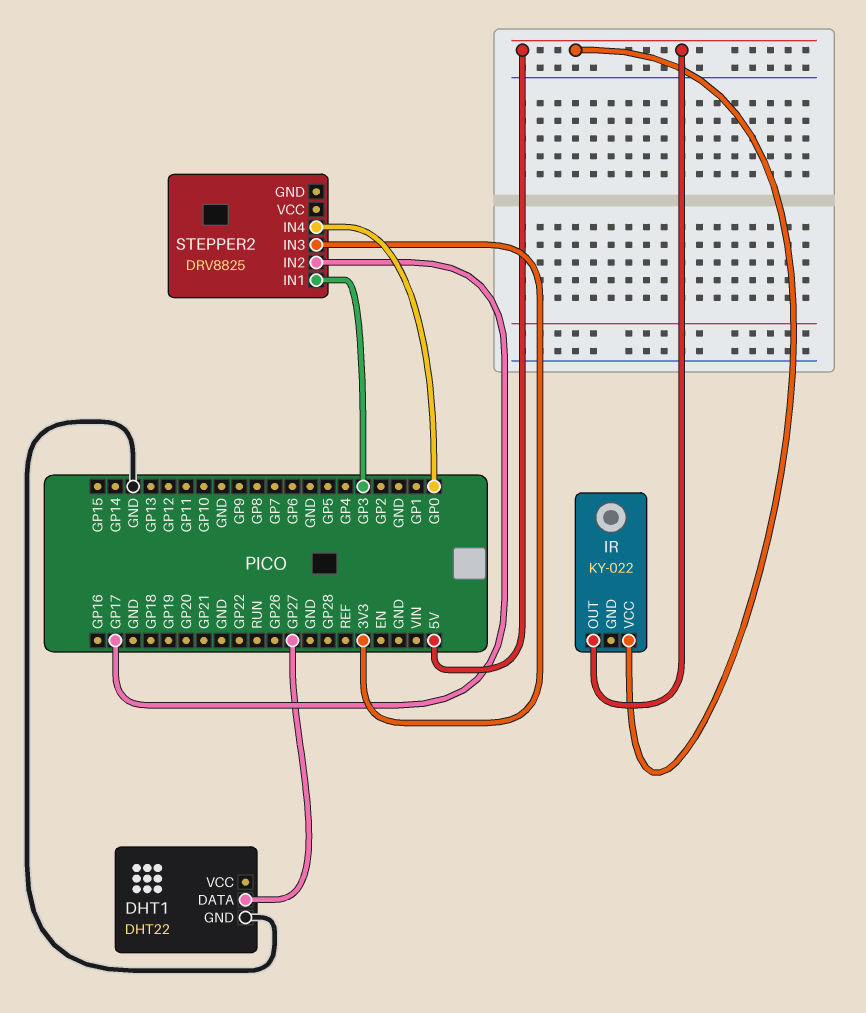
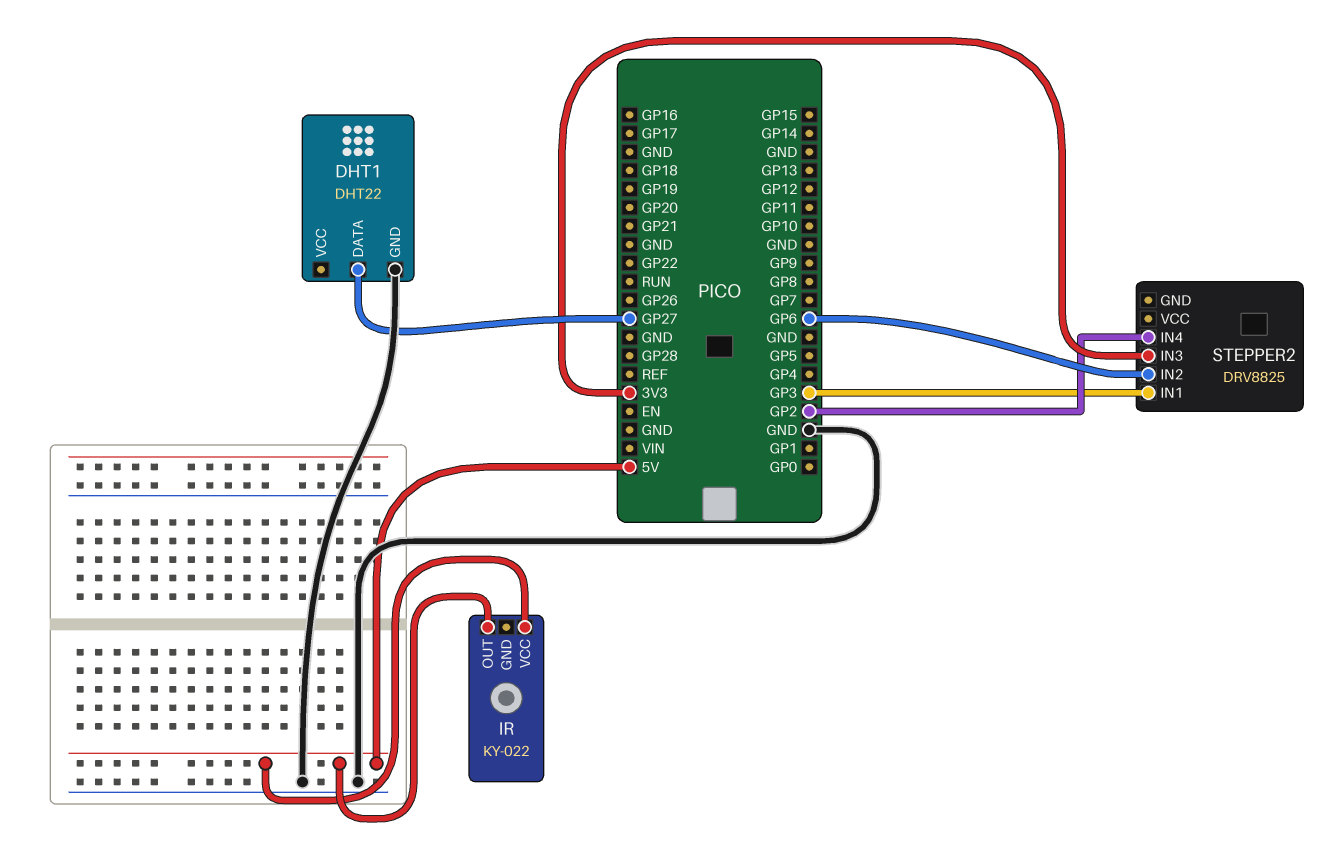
STEPPER2 pin IN2: GP17 -> GP6
STEPPER2 pin IN4: GP0 -> GP2

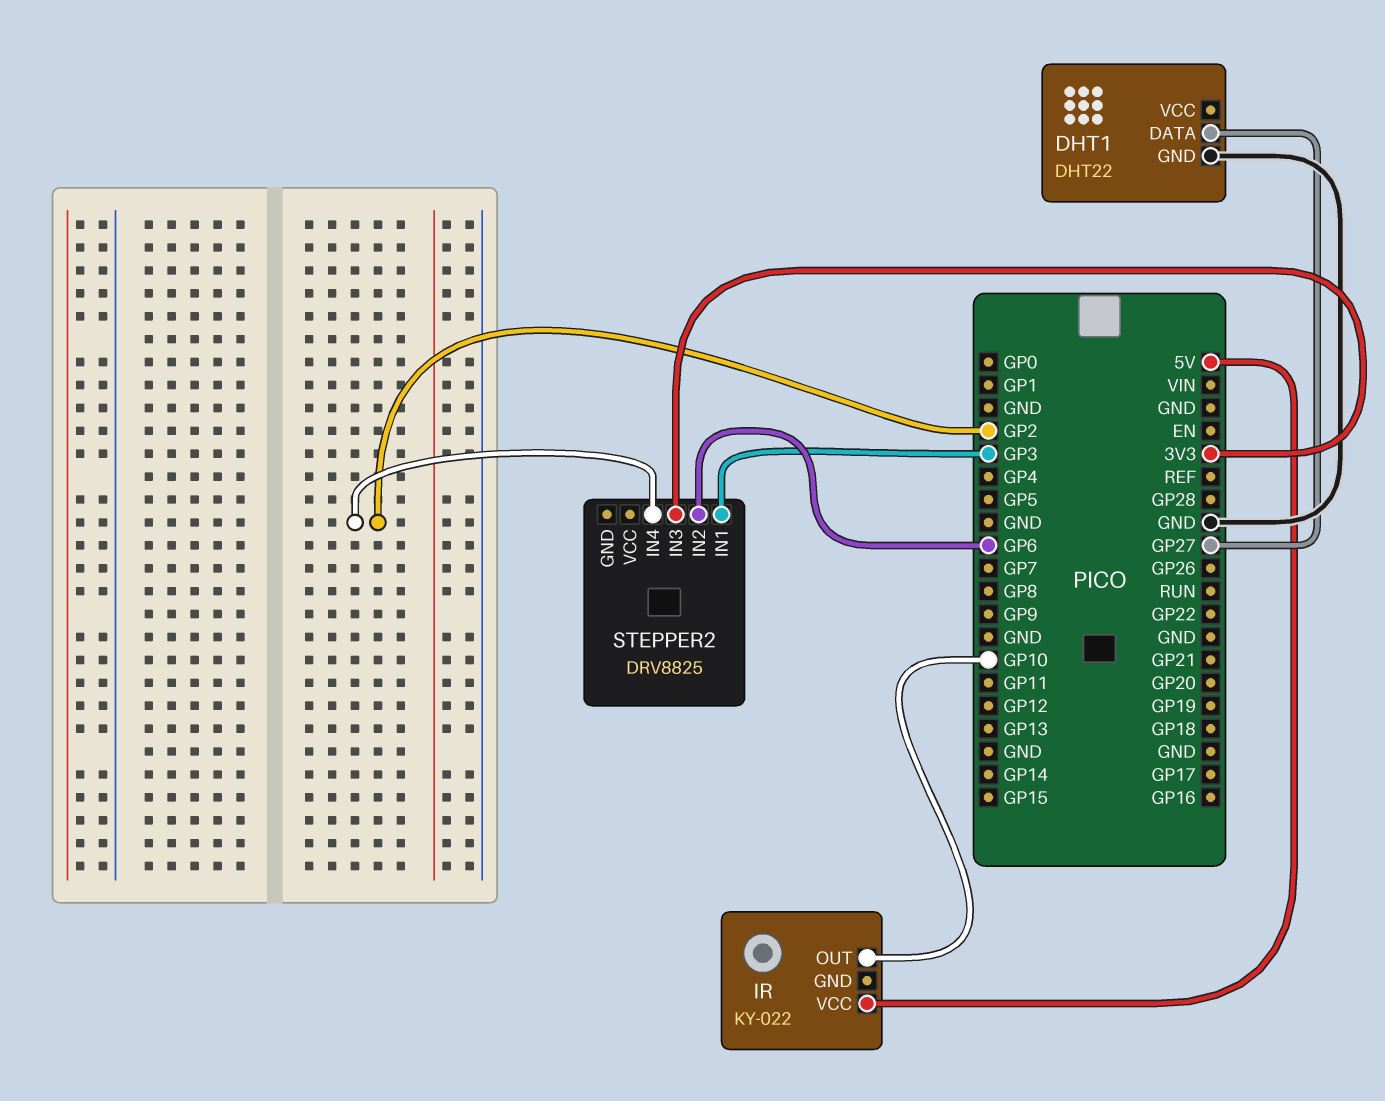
IR pin OUT: 5V -> GP10

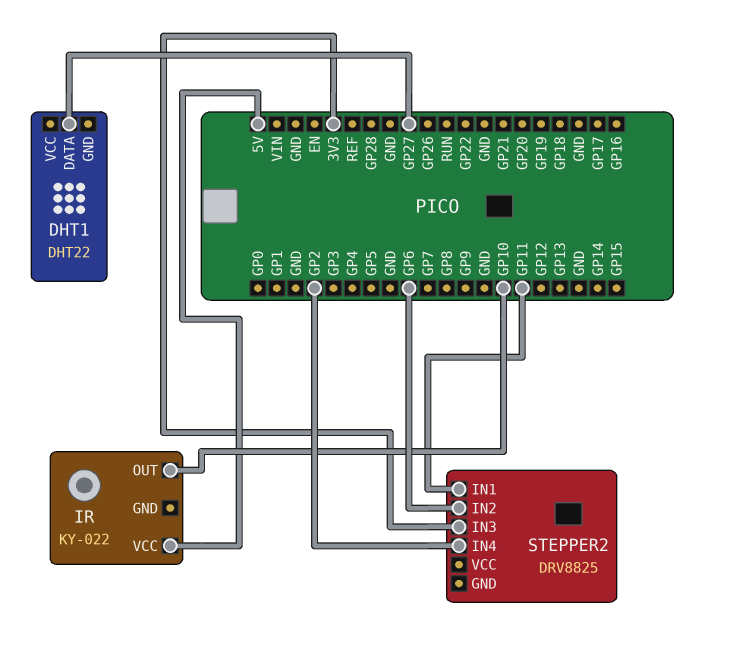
DHT1 pin GND: GND -> none
STEPPER2 pin IN1: GP3 -> GP11

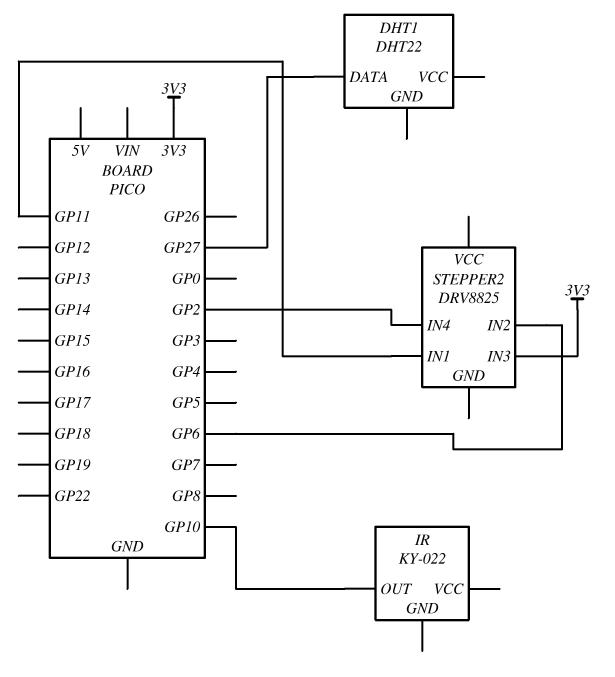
IR pin VCC: 5V -> none

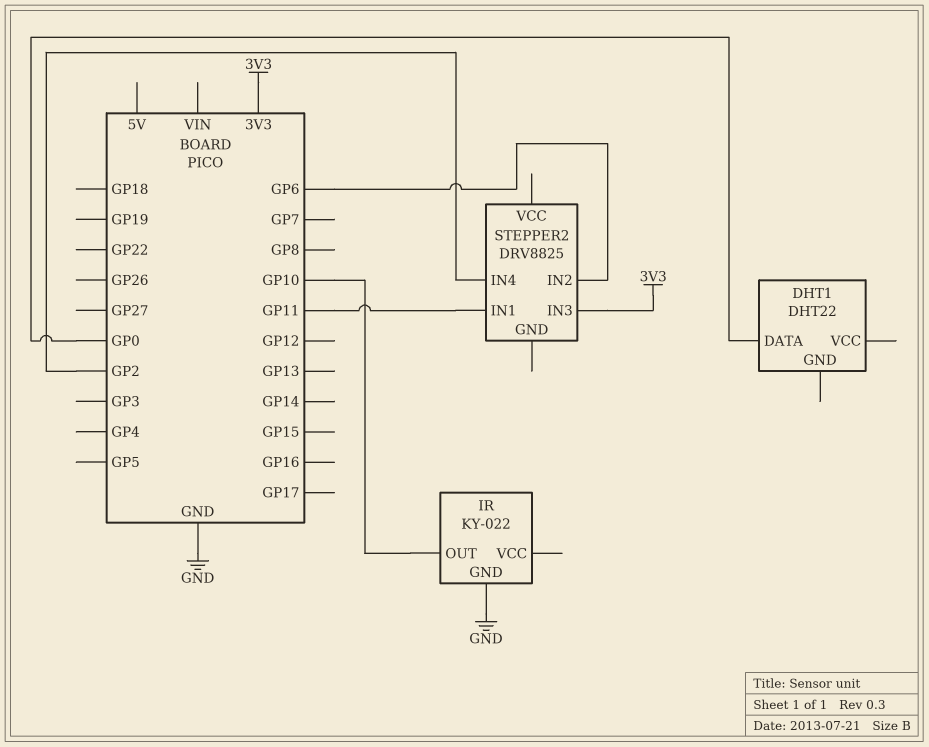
DHT1 pin DATA: GP27 -> GP0
IR pin GND: none -> GND

